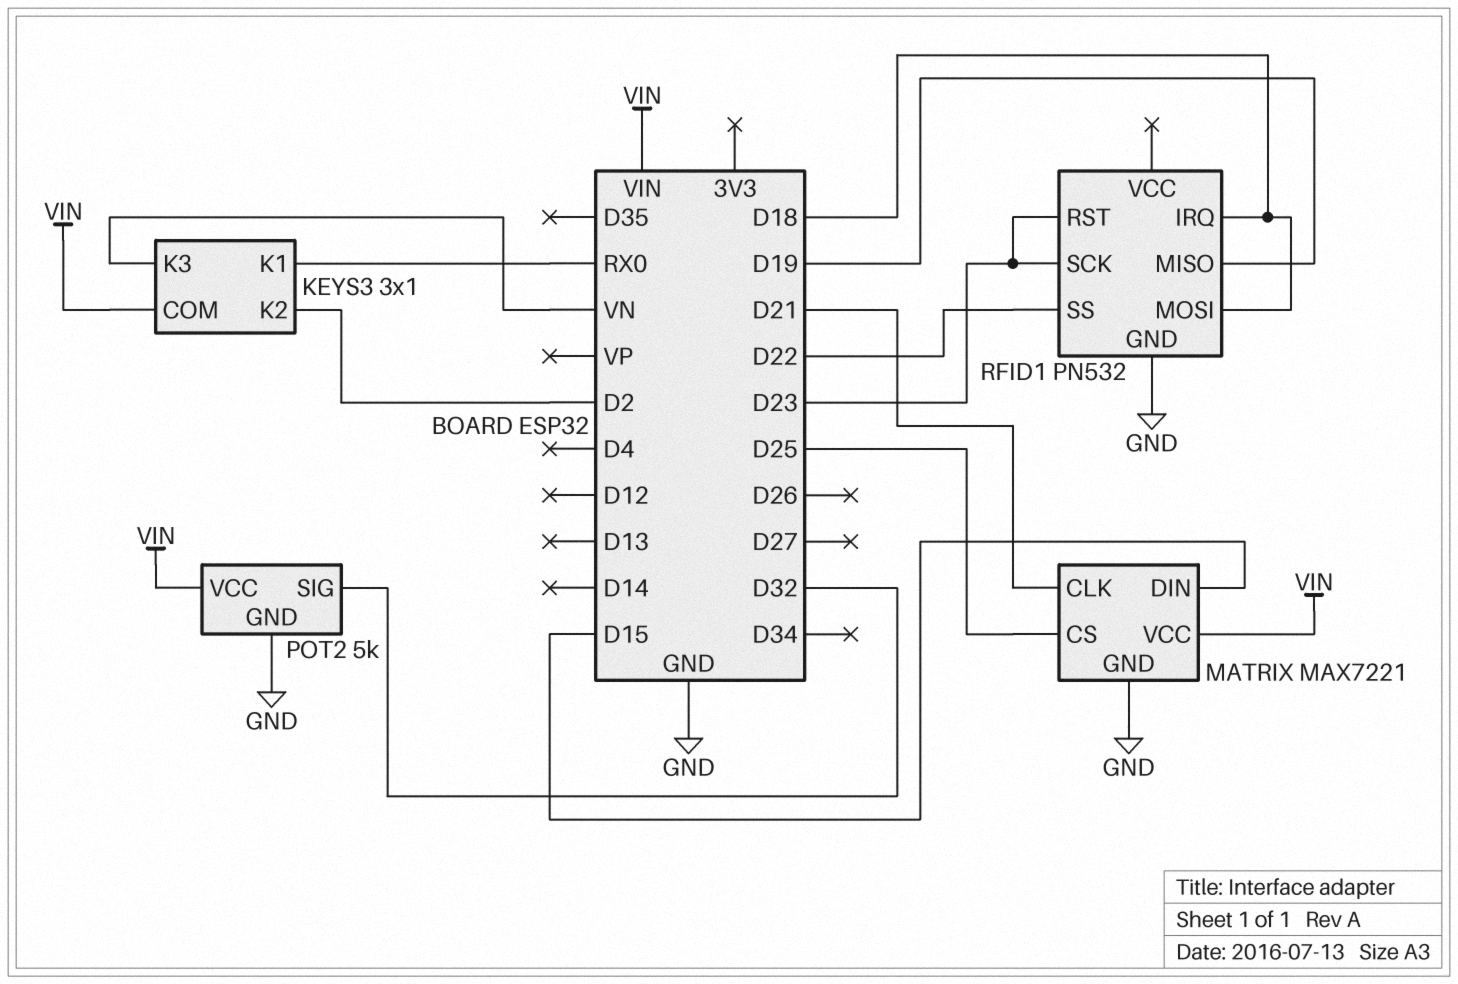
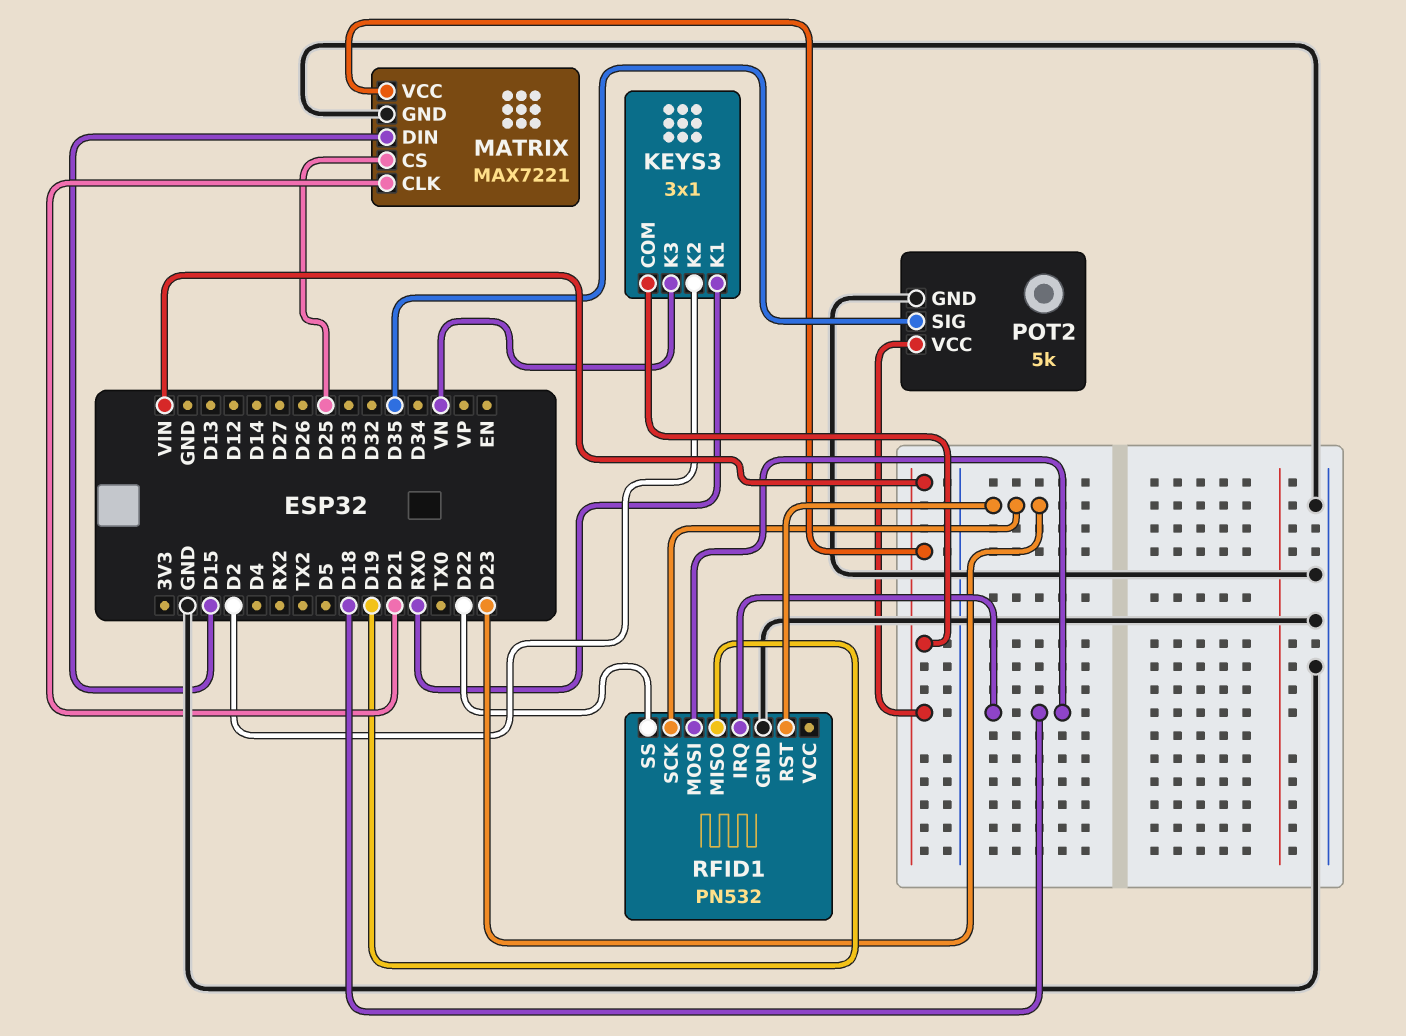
POT2 pin SIG: D32 -> D35

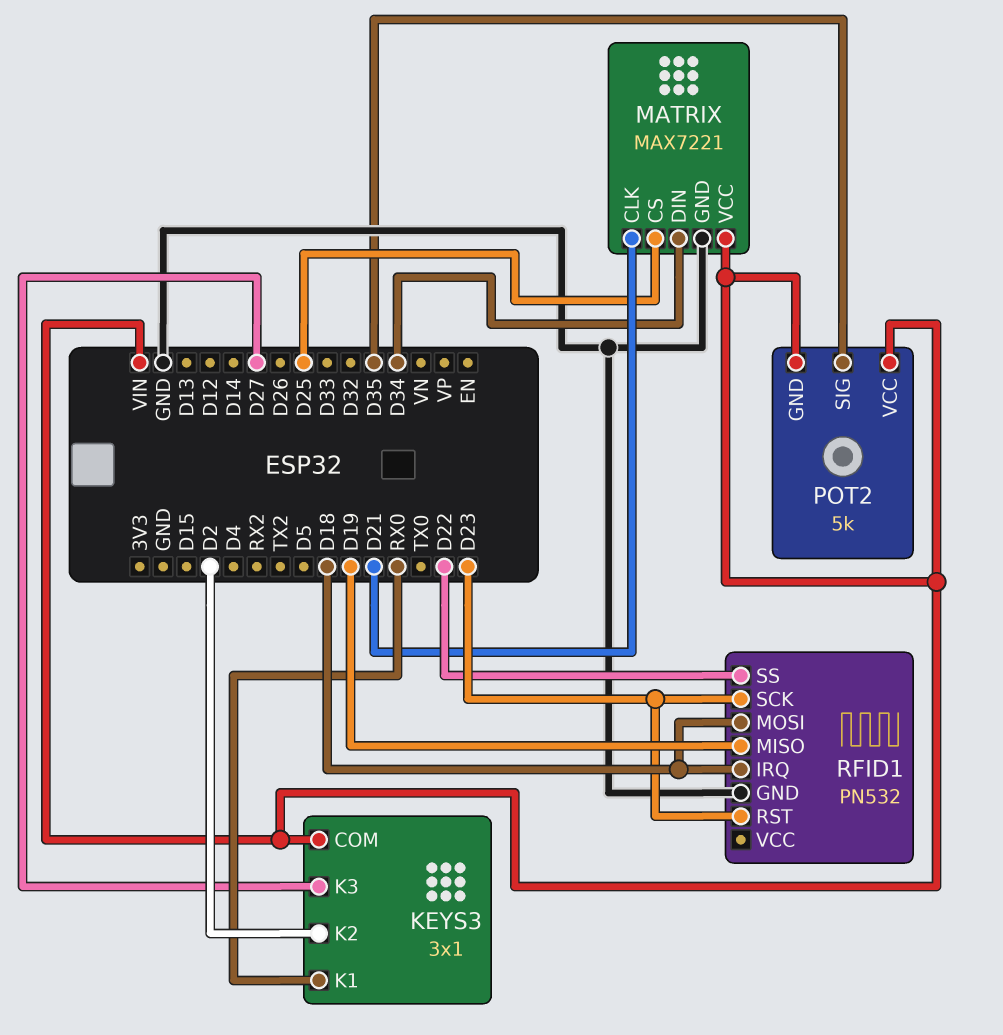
KEYS3 pin K3: VN -> D27
MATRIX pin DIN: D15 -> D34
POT2 pin GND: GND -> VIN

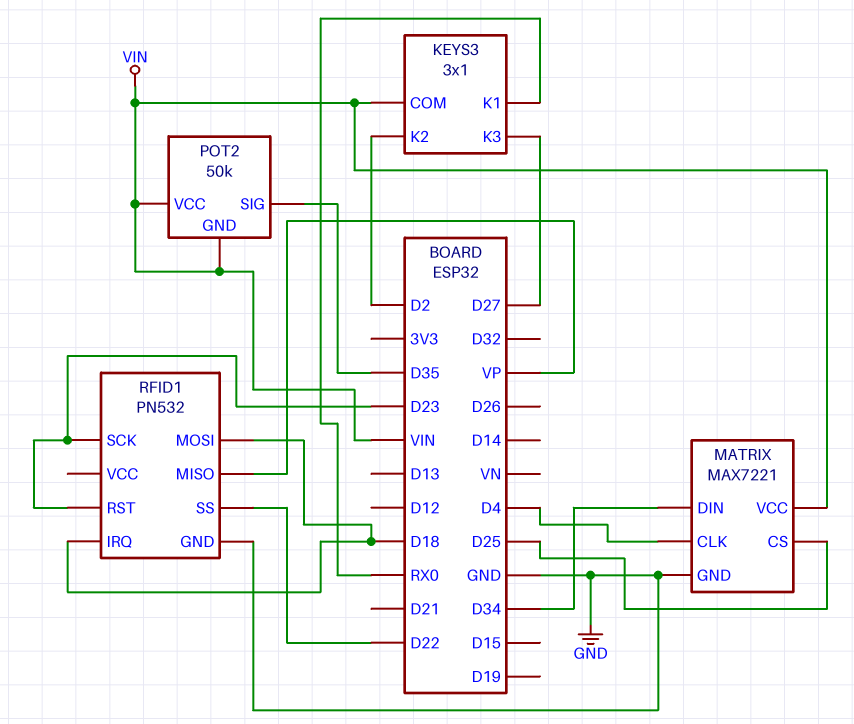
MATRIX pin CLK: D21 -> D4
POT2: 5k -> 50k
RFID1 pin MISO: D19 -> VP

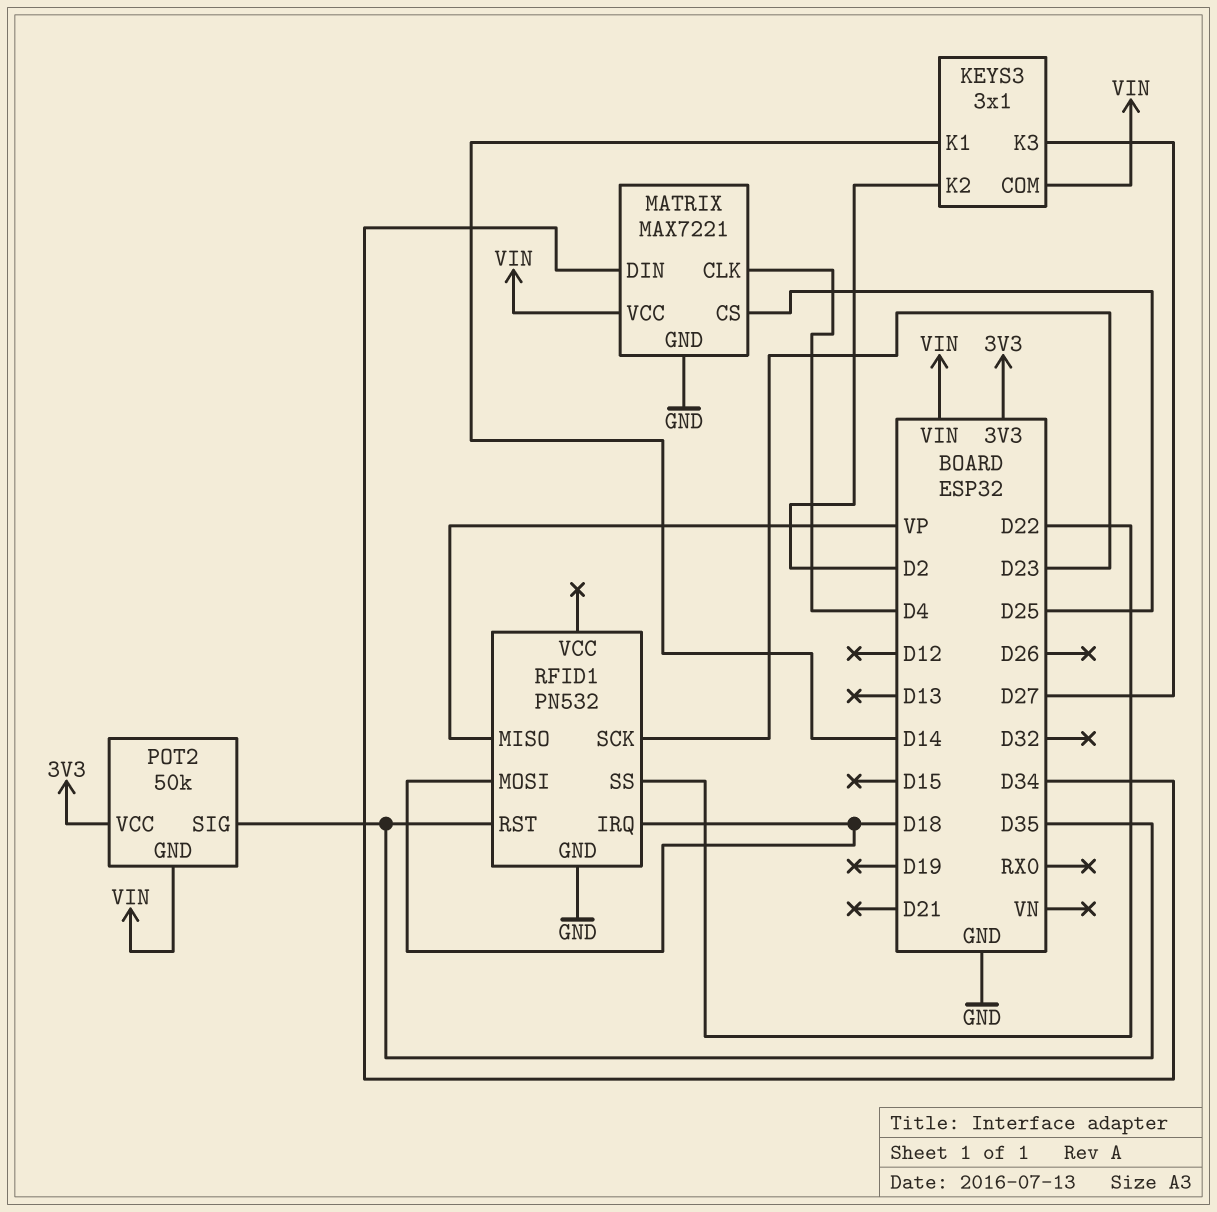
KEYS3 pin K1: RX0 -> D14
POT2 pin VCC: VIN -> 3V3
RFID1 pin RST: D23 -> D35

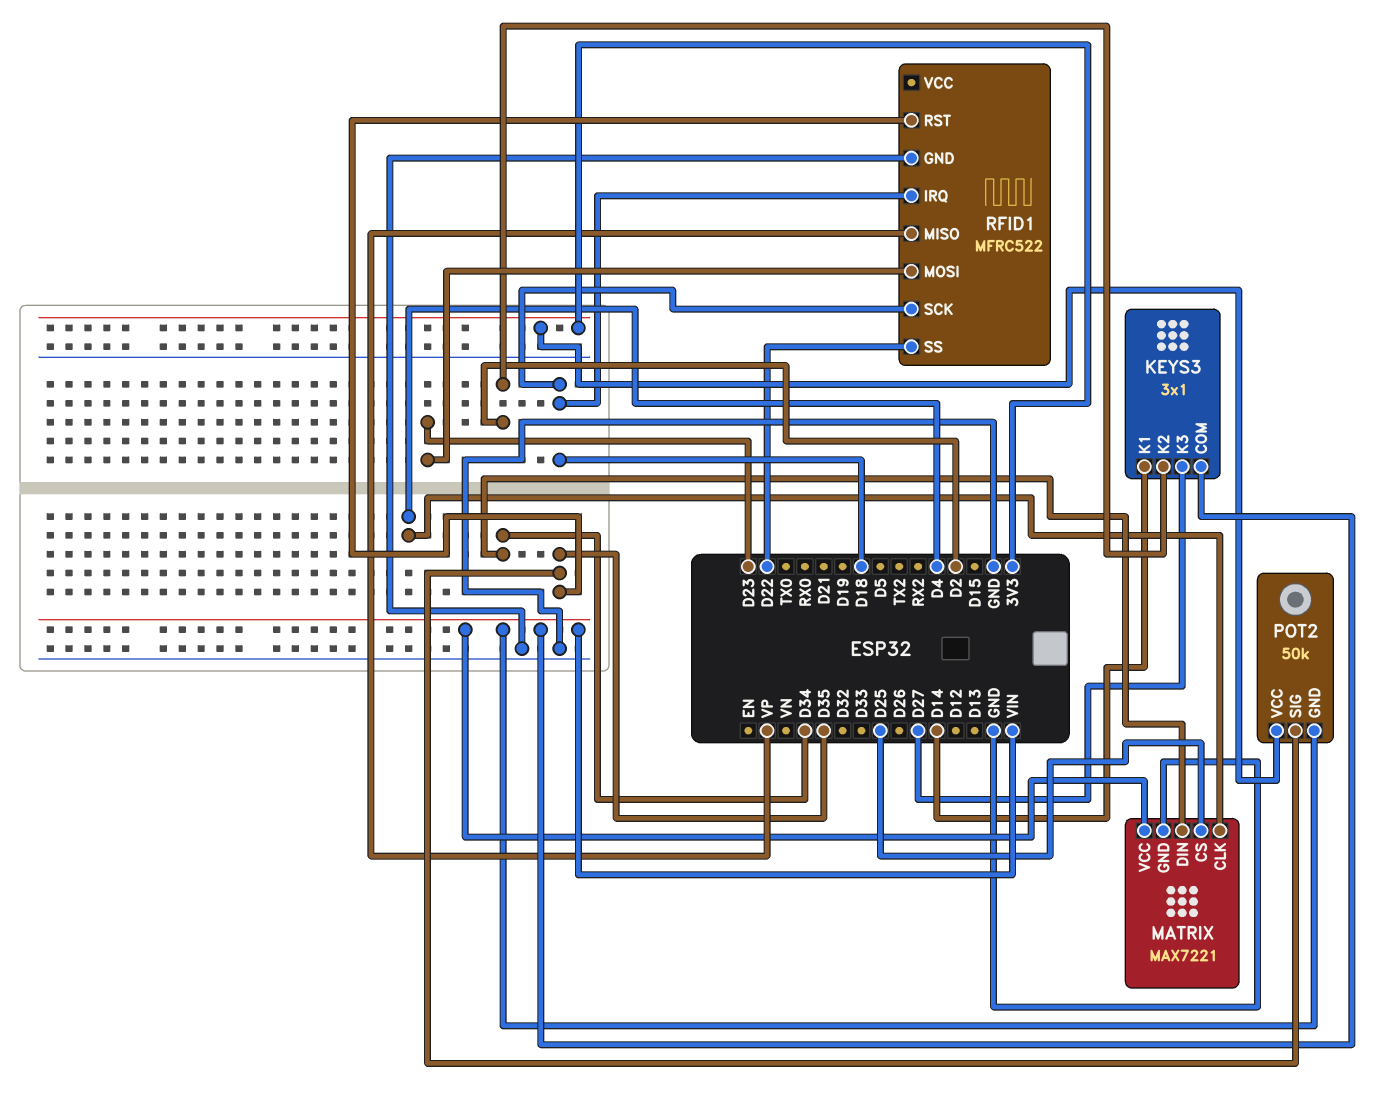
RFID1: PN532 -> MFRC522
RFID1 pin MOSI: D18 -> D23
RFID1 pin SCK: D23 -> D18

